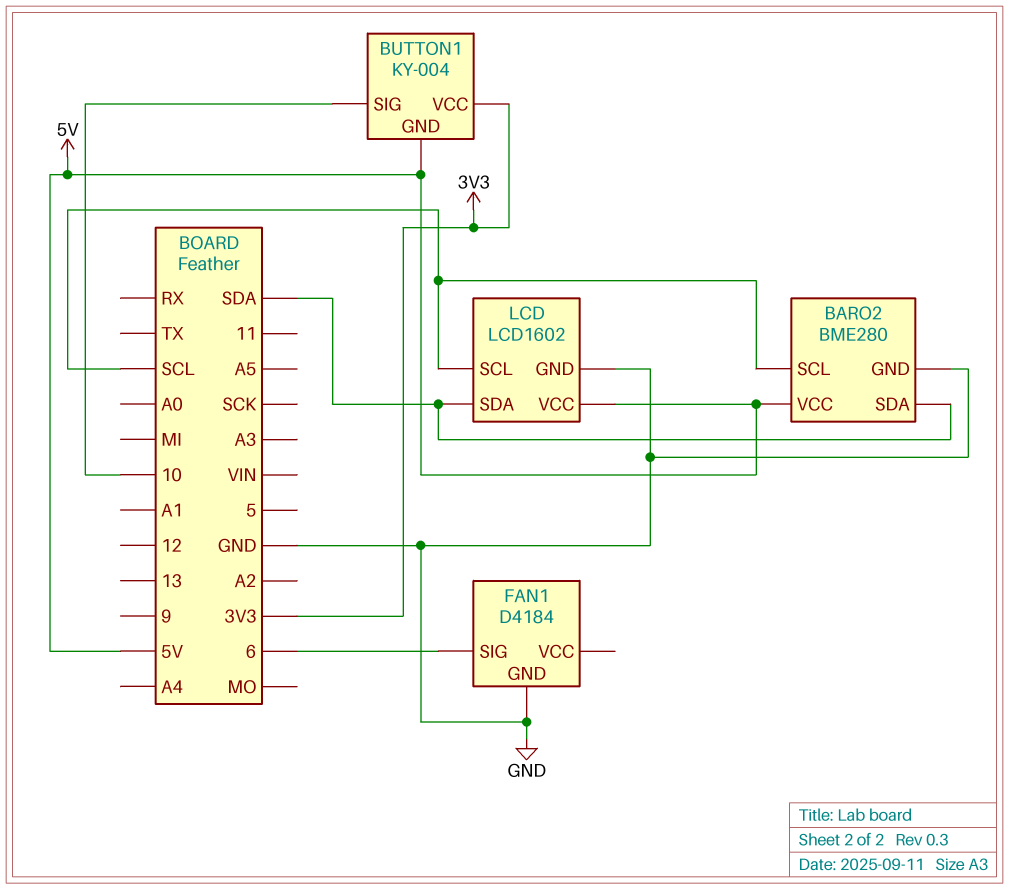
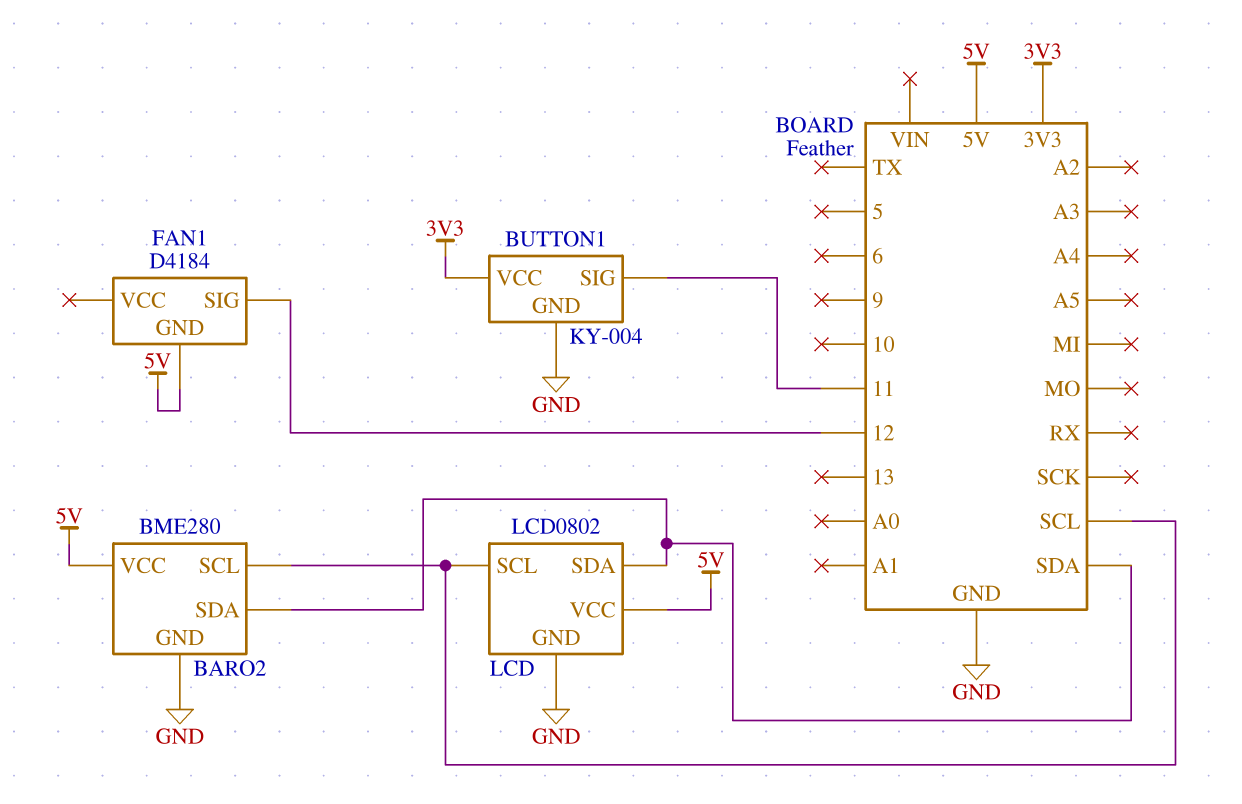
BUTTON1 pin GND: 5V -> GND
BUTTON1 pin SIG: 10 -> 11
FAN1 pin GND: GND -> 5V
FAN1 pin SIG: 6 -> 12
LCD: LCD1602 -> LCD0802

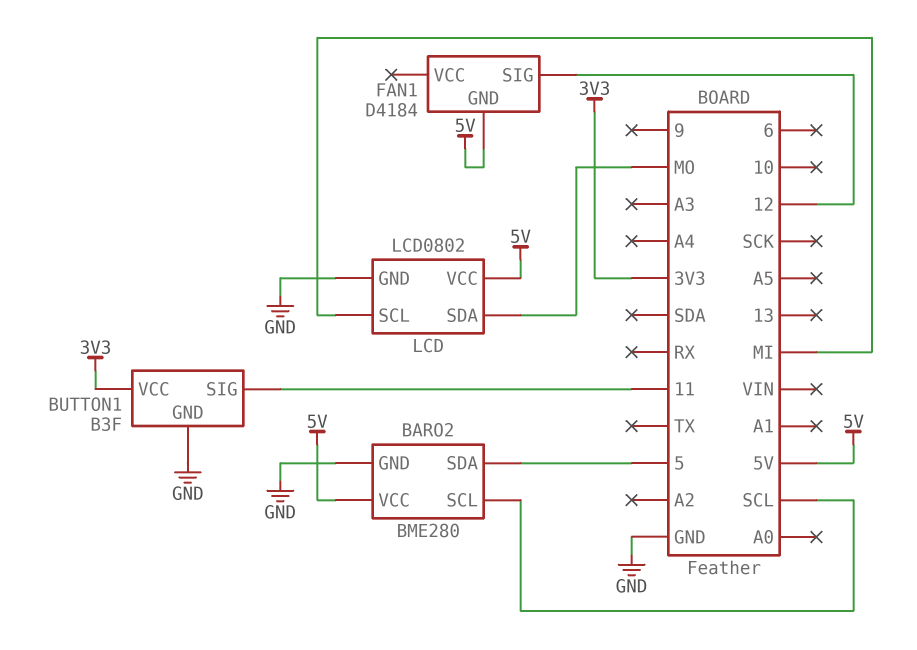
BARO2 pin SDA: SDA -> 5
BUTTON1: KY-004 -> B3F
LCD pin SCL: SCL -> MI
LCD pin SDA: SDA -> MO

